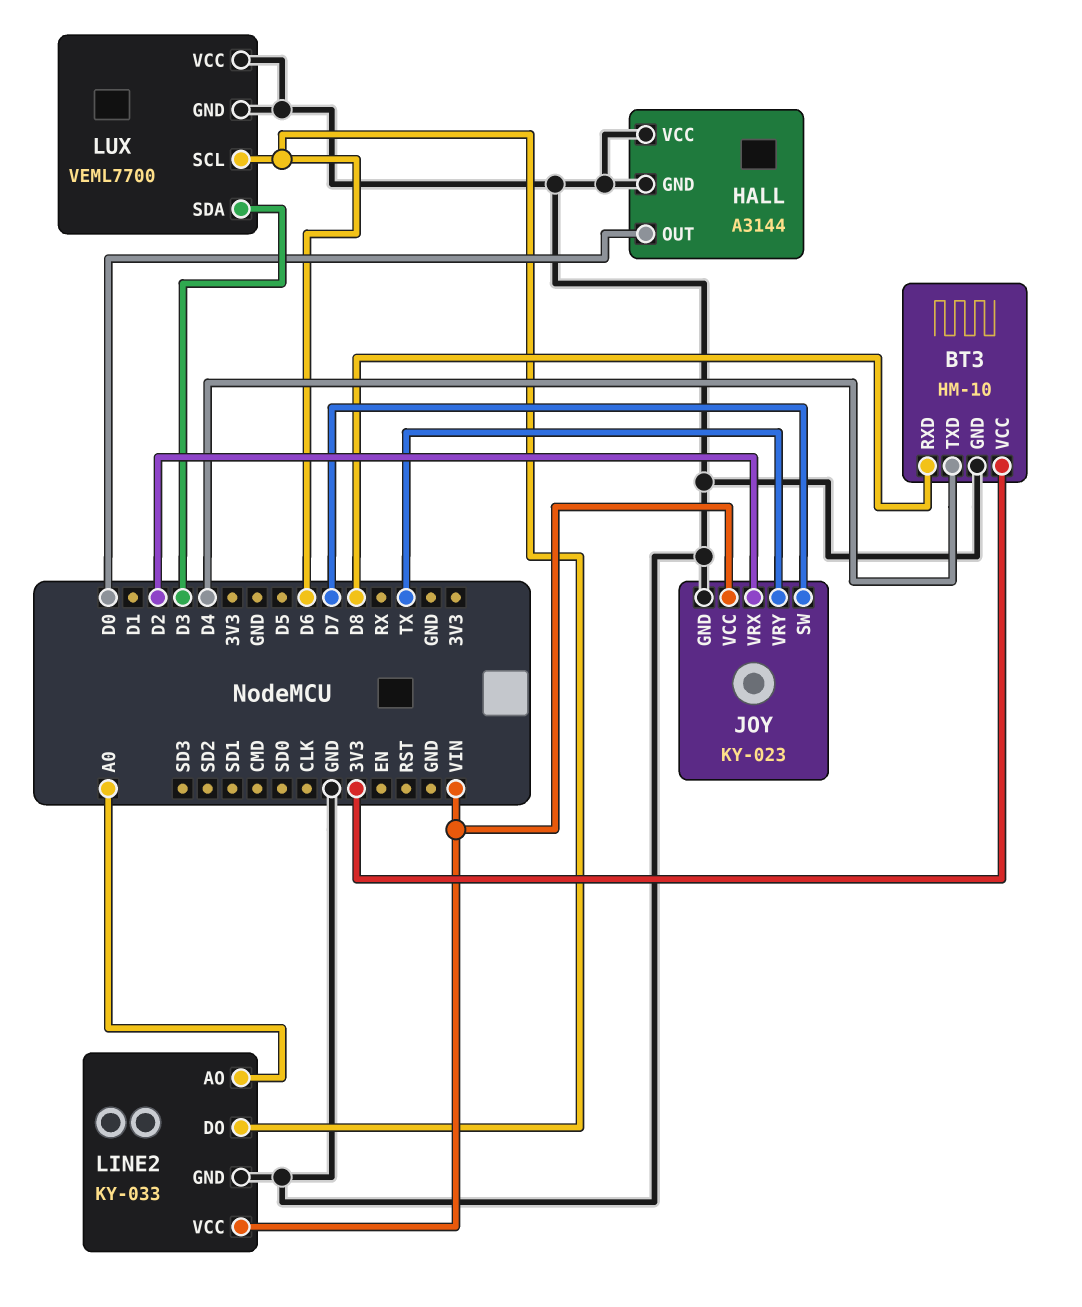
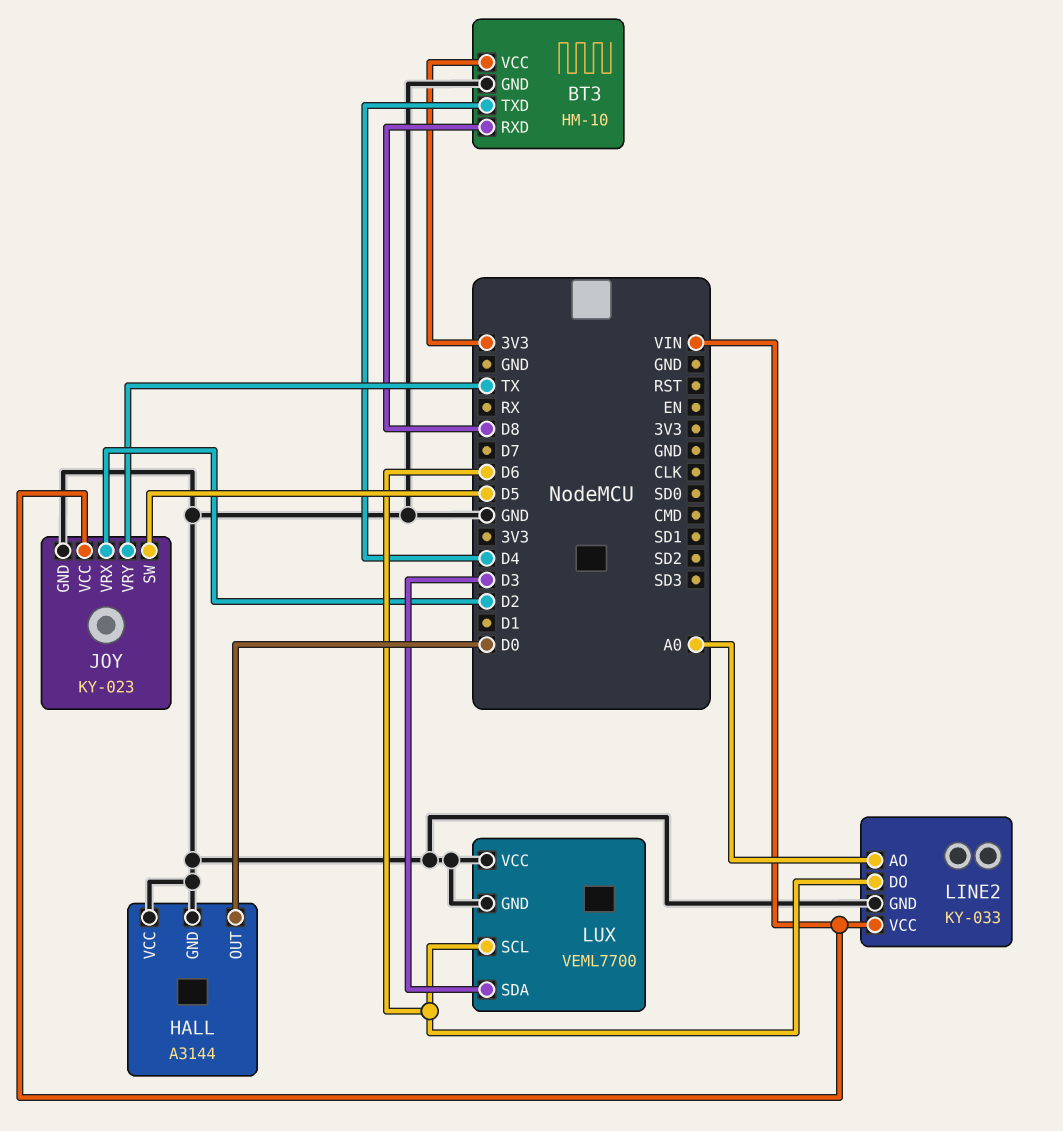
JOY pin SW: D7 -> D5

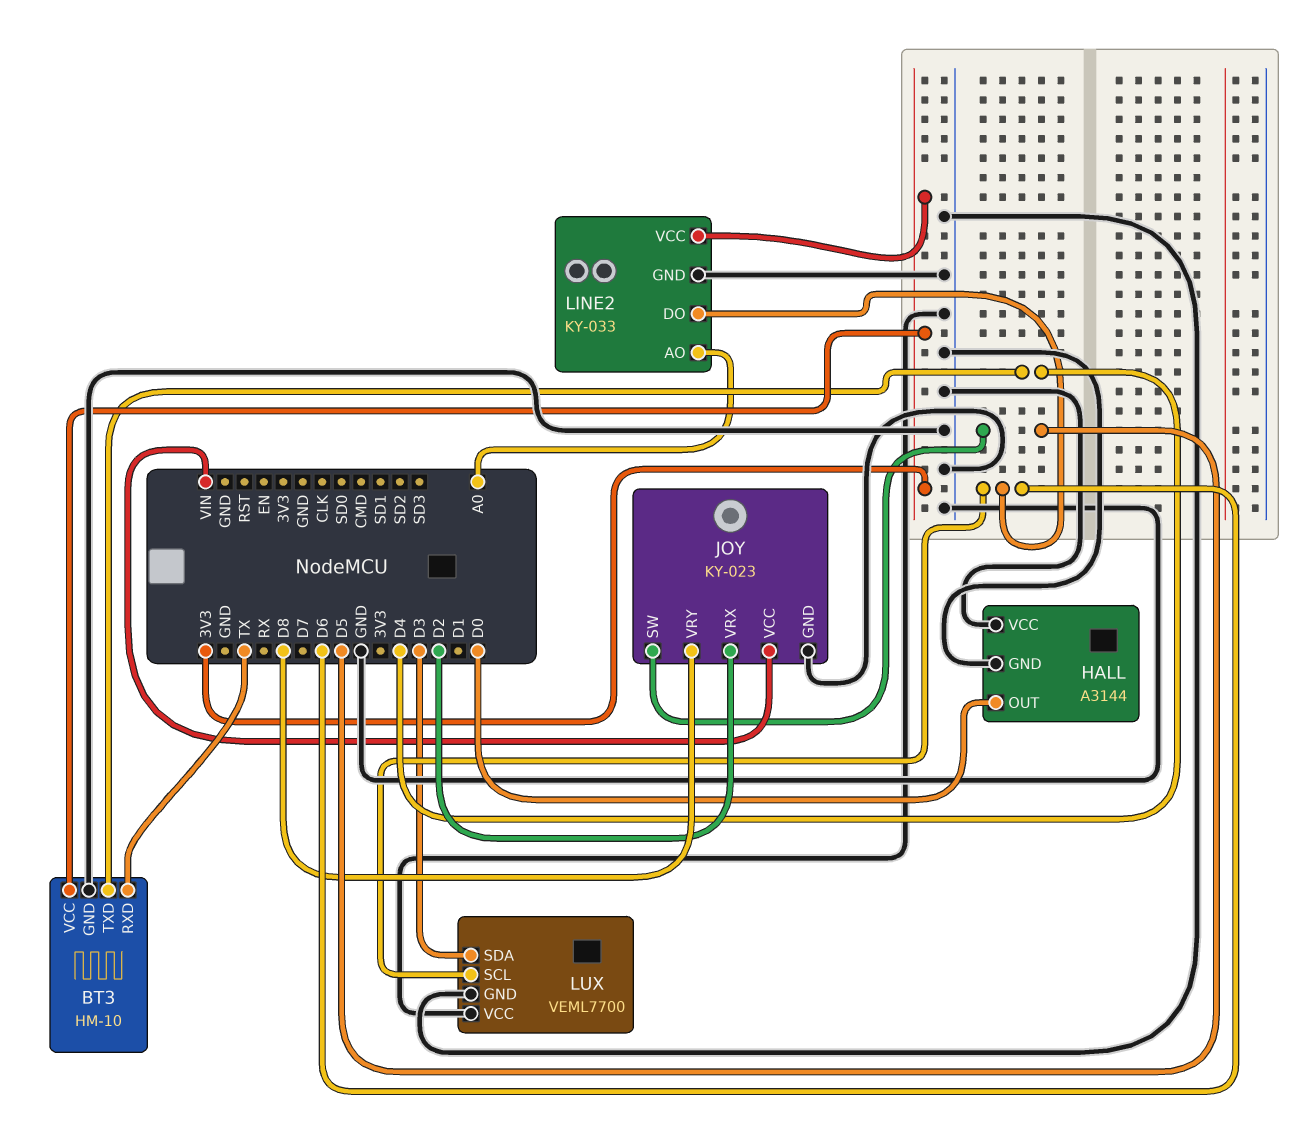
BT3 pin RXD: D8 -> TX
JOY pin VRY: TX -> D8
LINE2 pin VCC: VIN -> 3V3

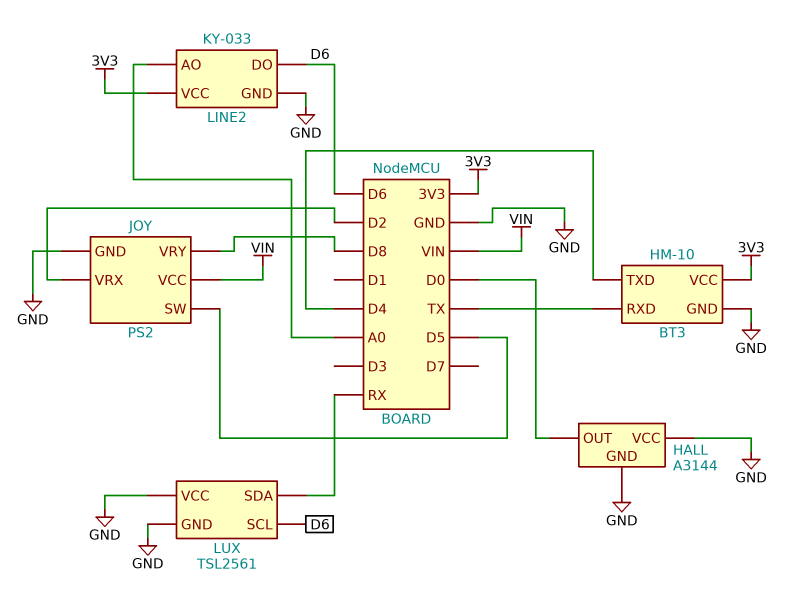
JOY: KY-023 -> PS2
LUX: VEML7700 -> TSL2561
LUX pin SDA: D3 -> RX

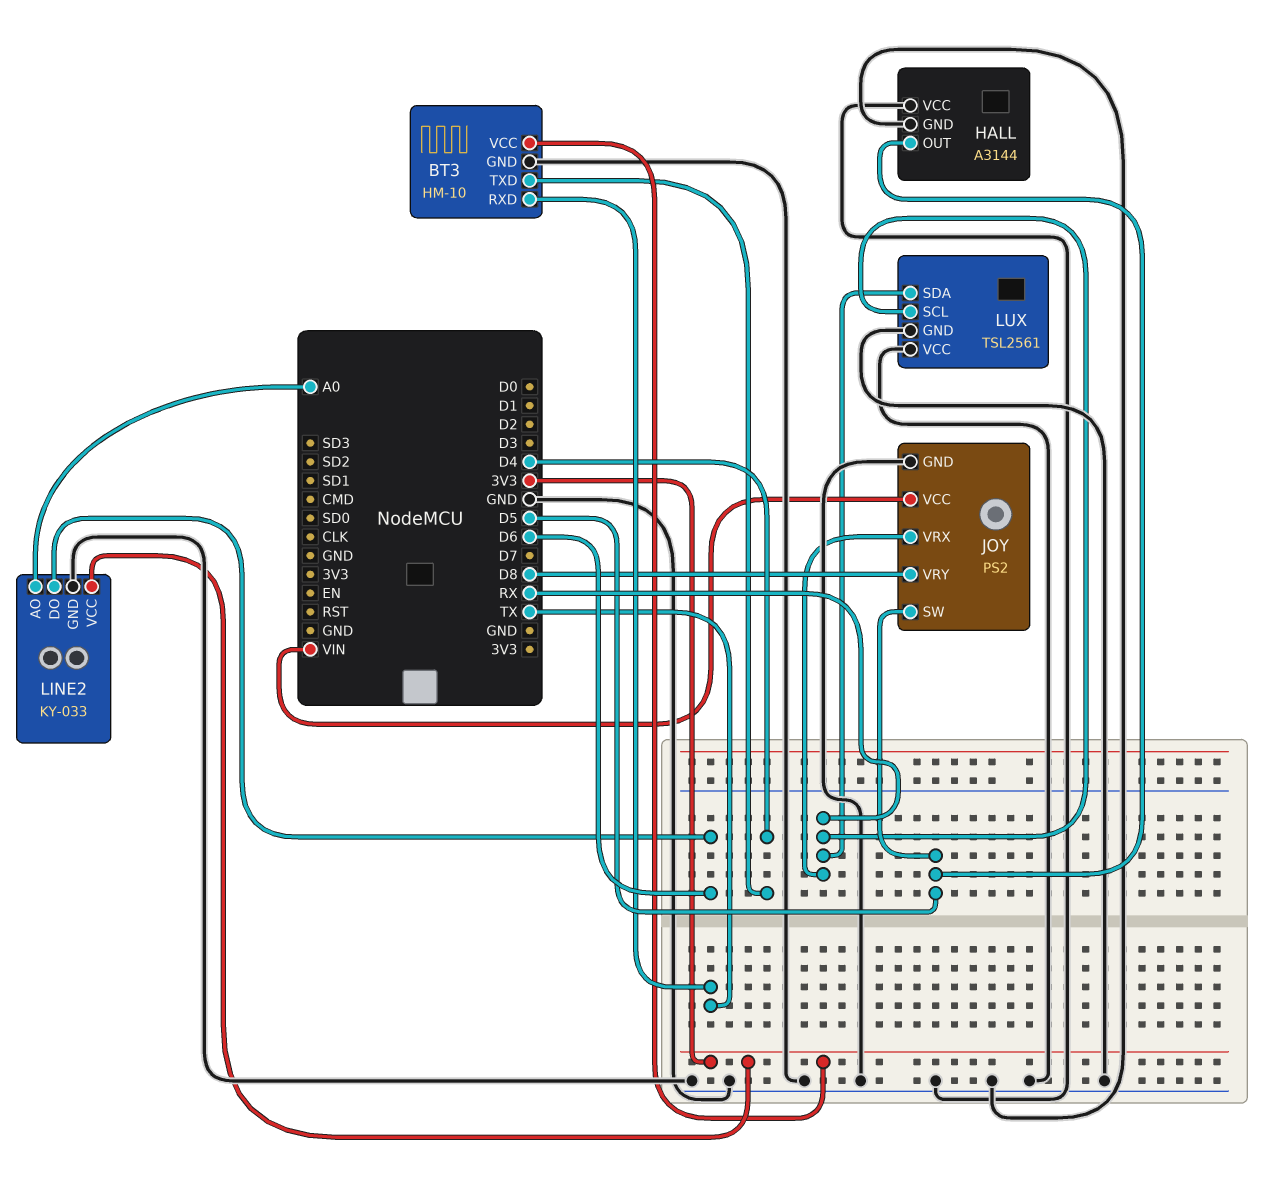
HALL pin OUT: D0 -> D5
JOY pin VRX: D2 -> RX
LUX pin SCL: D6 -> RX

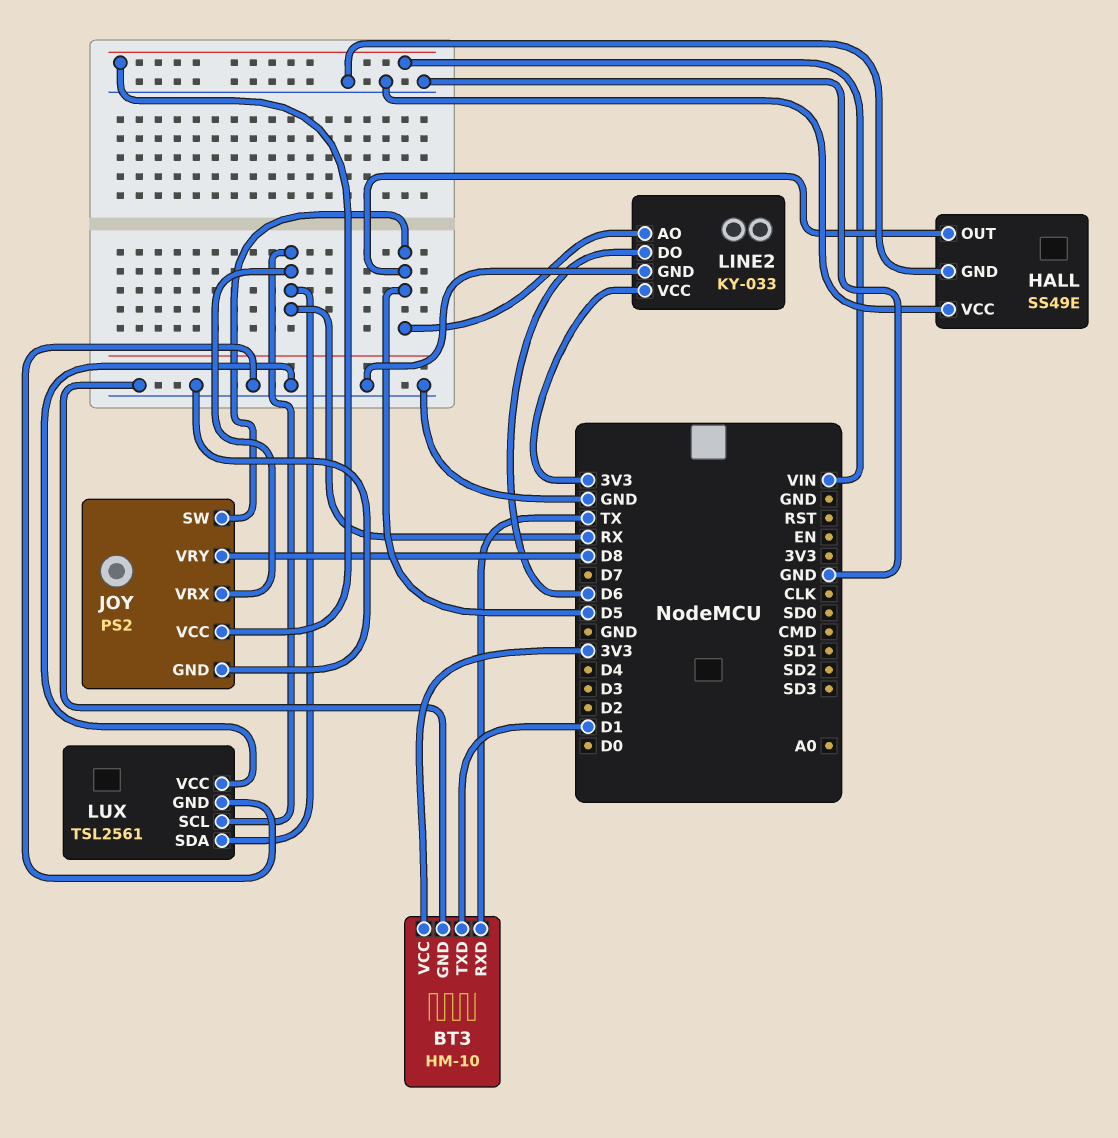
BT3 pin TXD: D4 -> D1
HALL: A3144 -> SS49E
LINE2 pin AO: A0 -> D5

